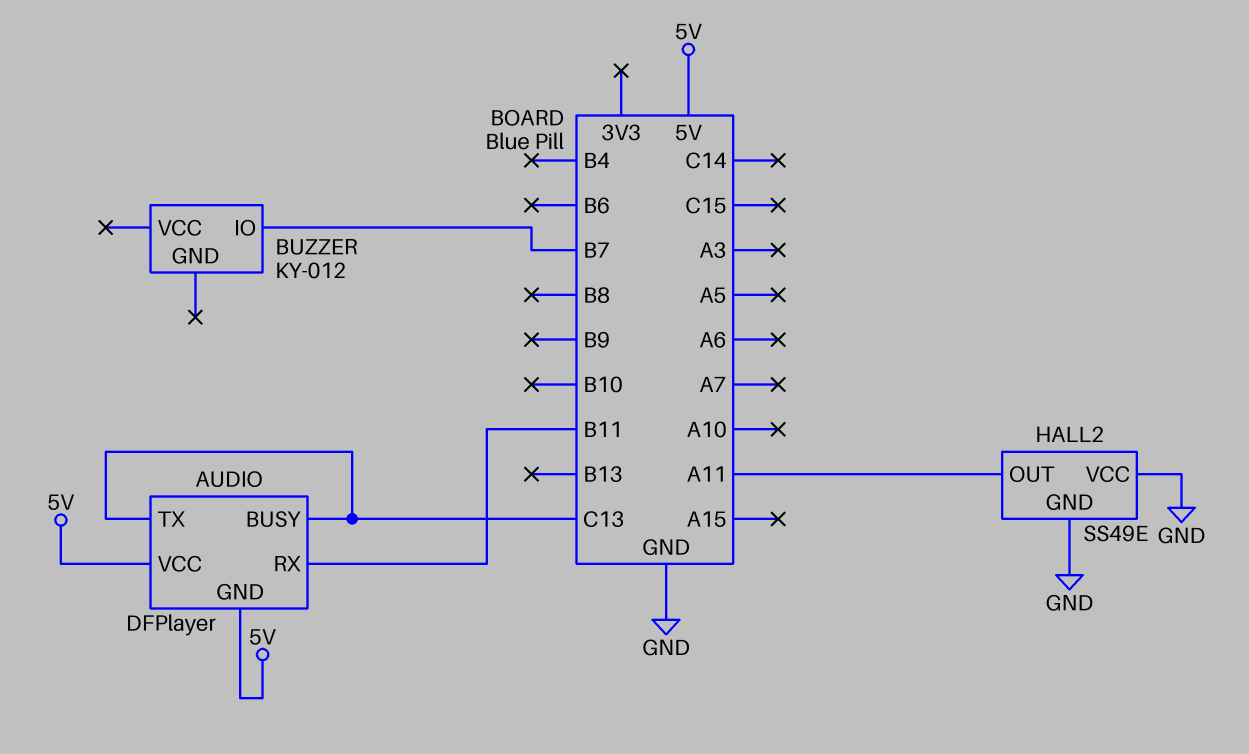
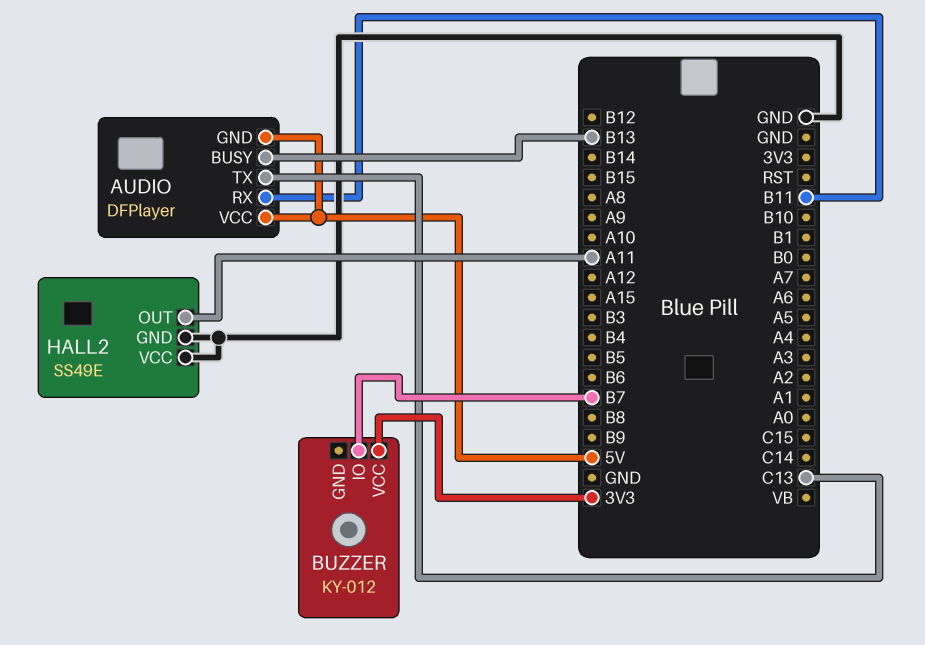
AUDIO pin BUSY: C13 -> B13
BUZZER pin VCC: none -> 3V3

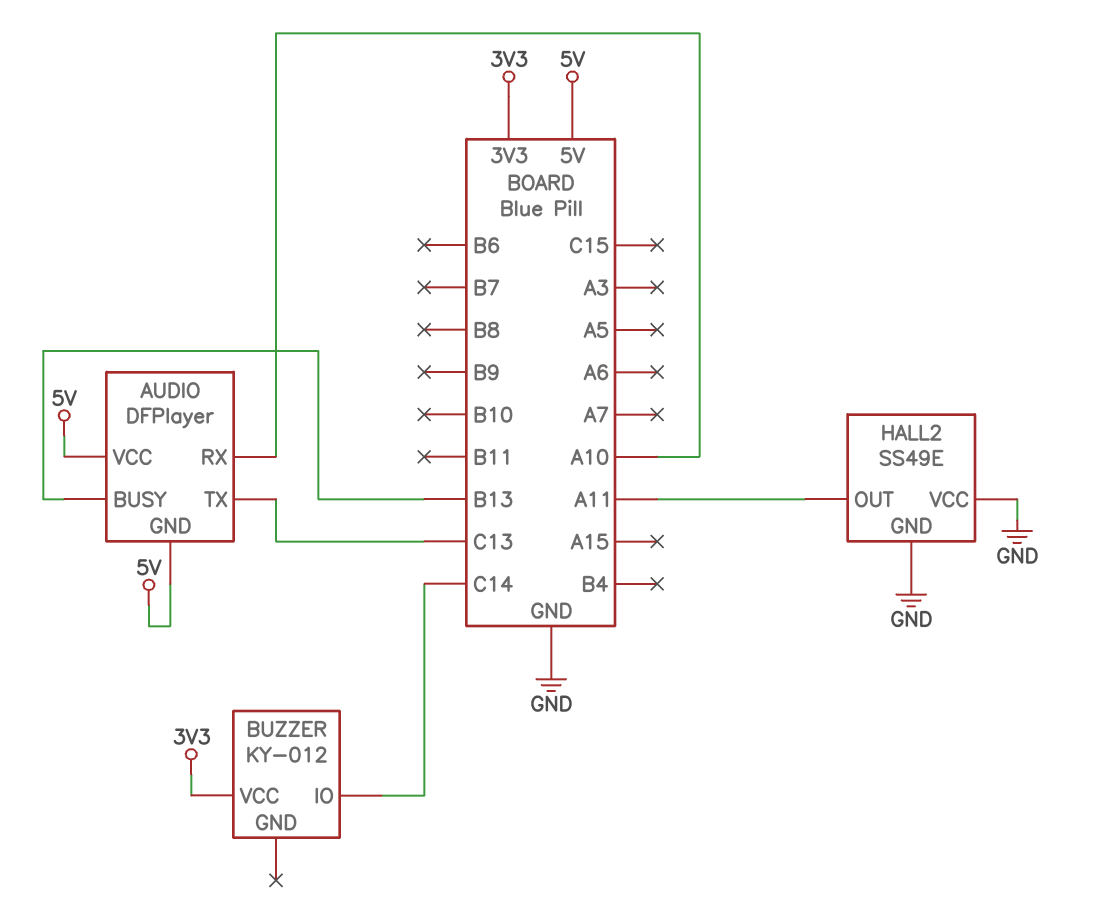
AUDIO pin RX: B11 -> A10
BUZZER pin IO: B7 -> C14

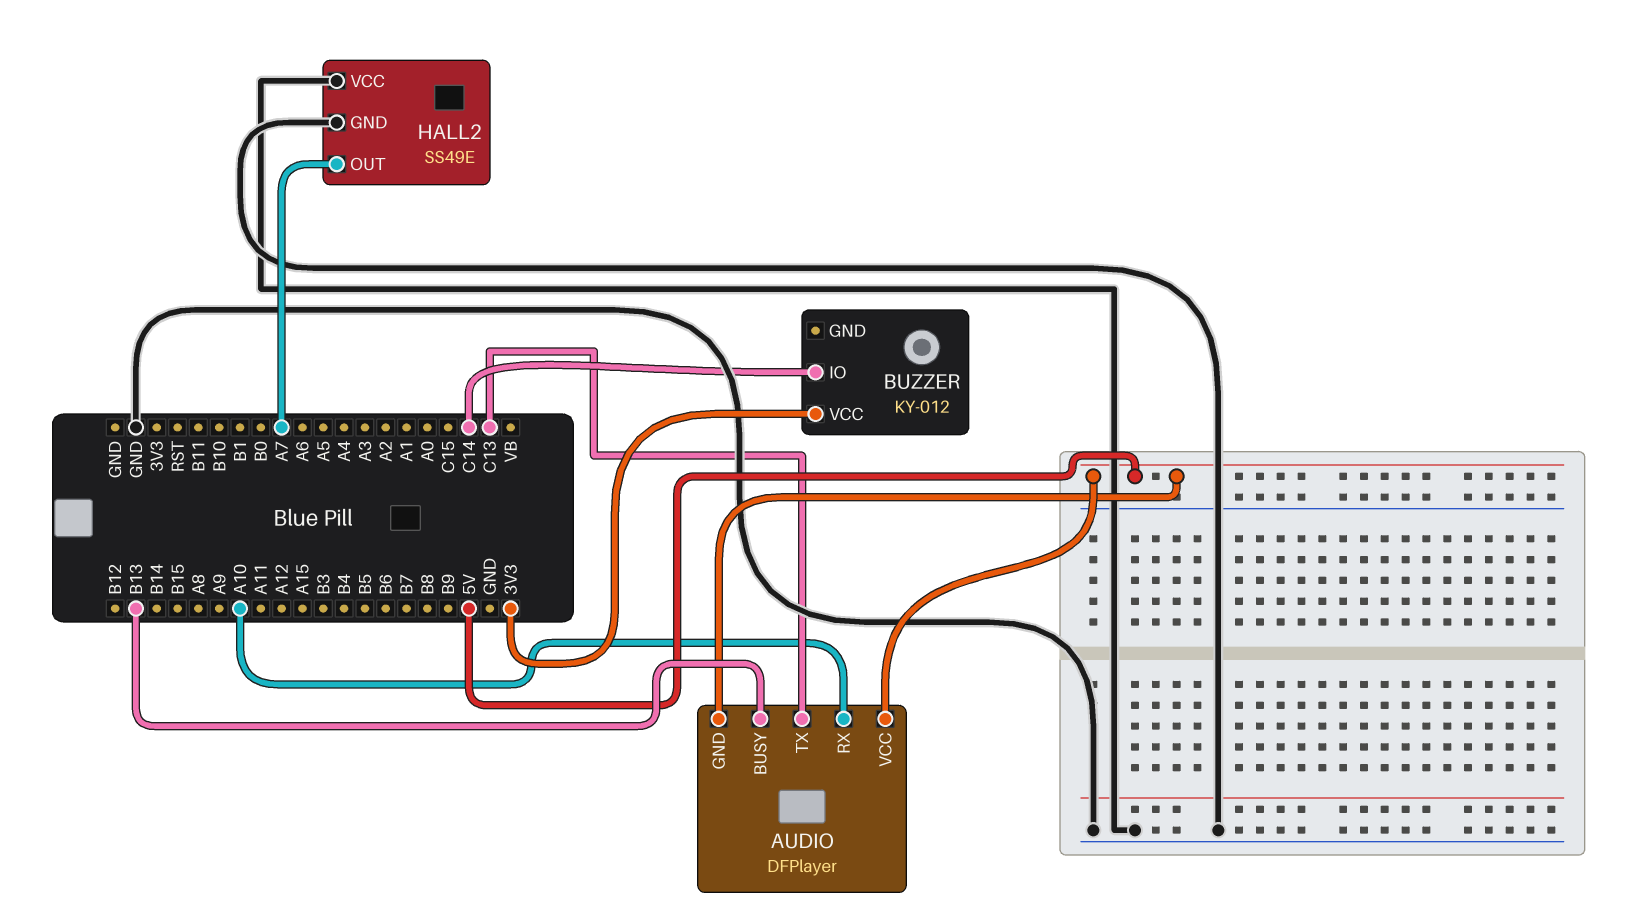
HALL2 pin OUT: A11 -> A7

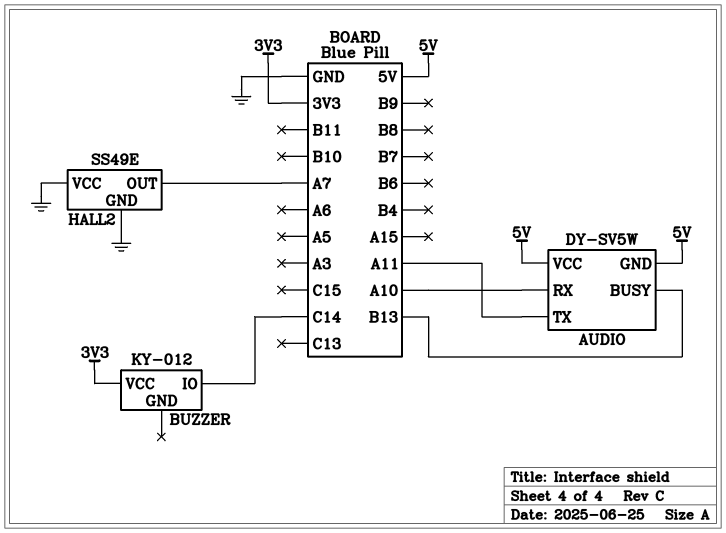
AUDIO: DFPlayer -> DY-SV5W
AUDIO pin TX: C13 -> A11

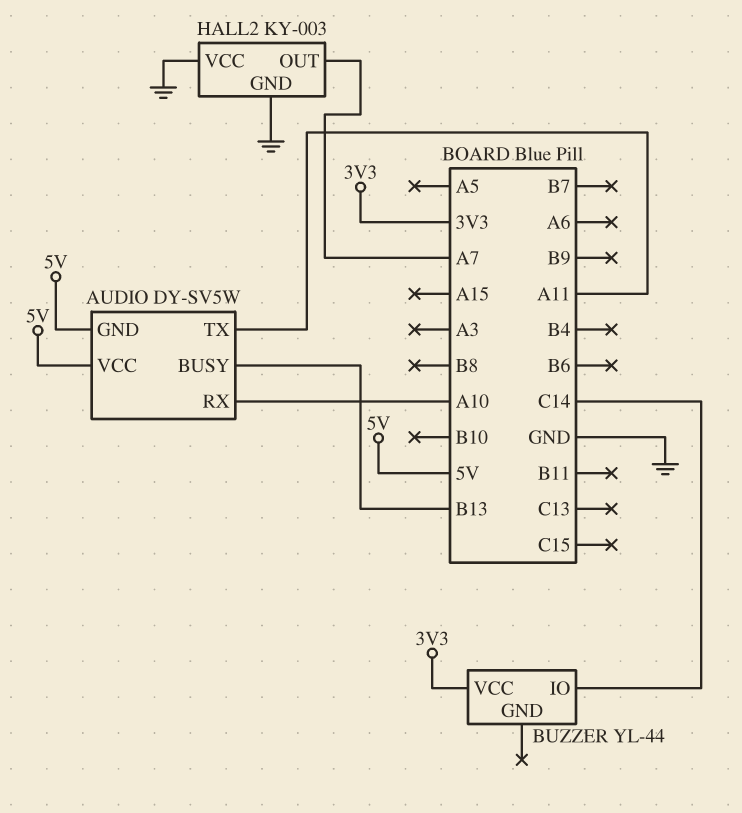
BUZZER: KY-012 -> YL-44
HALL2: SS49E -> KY-003

